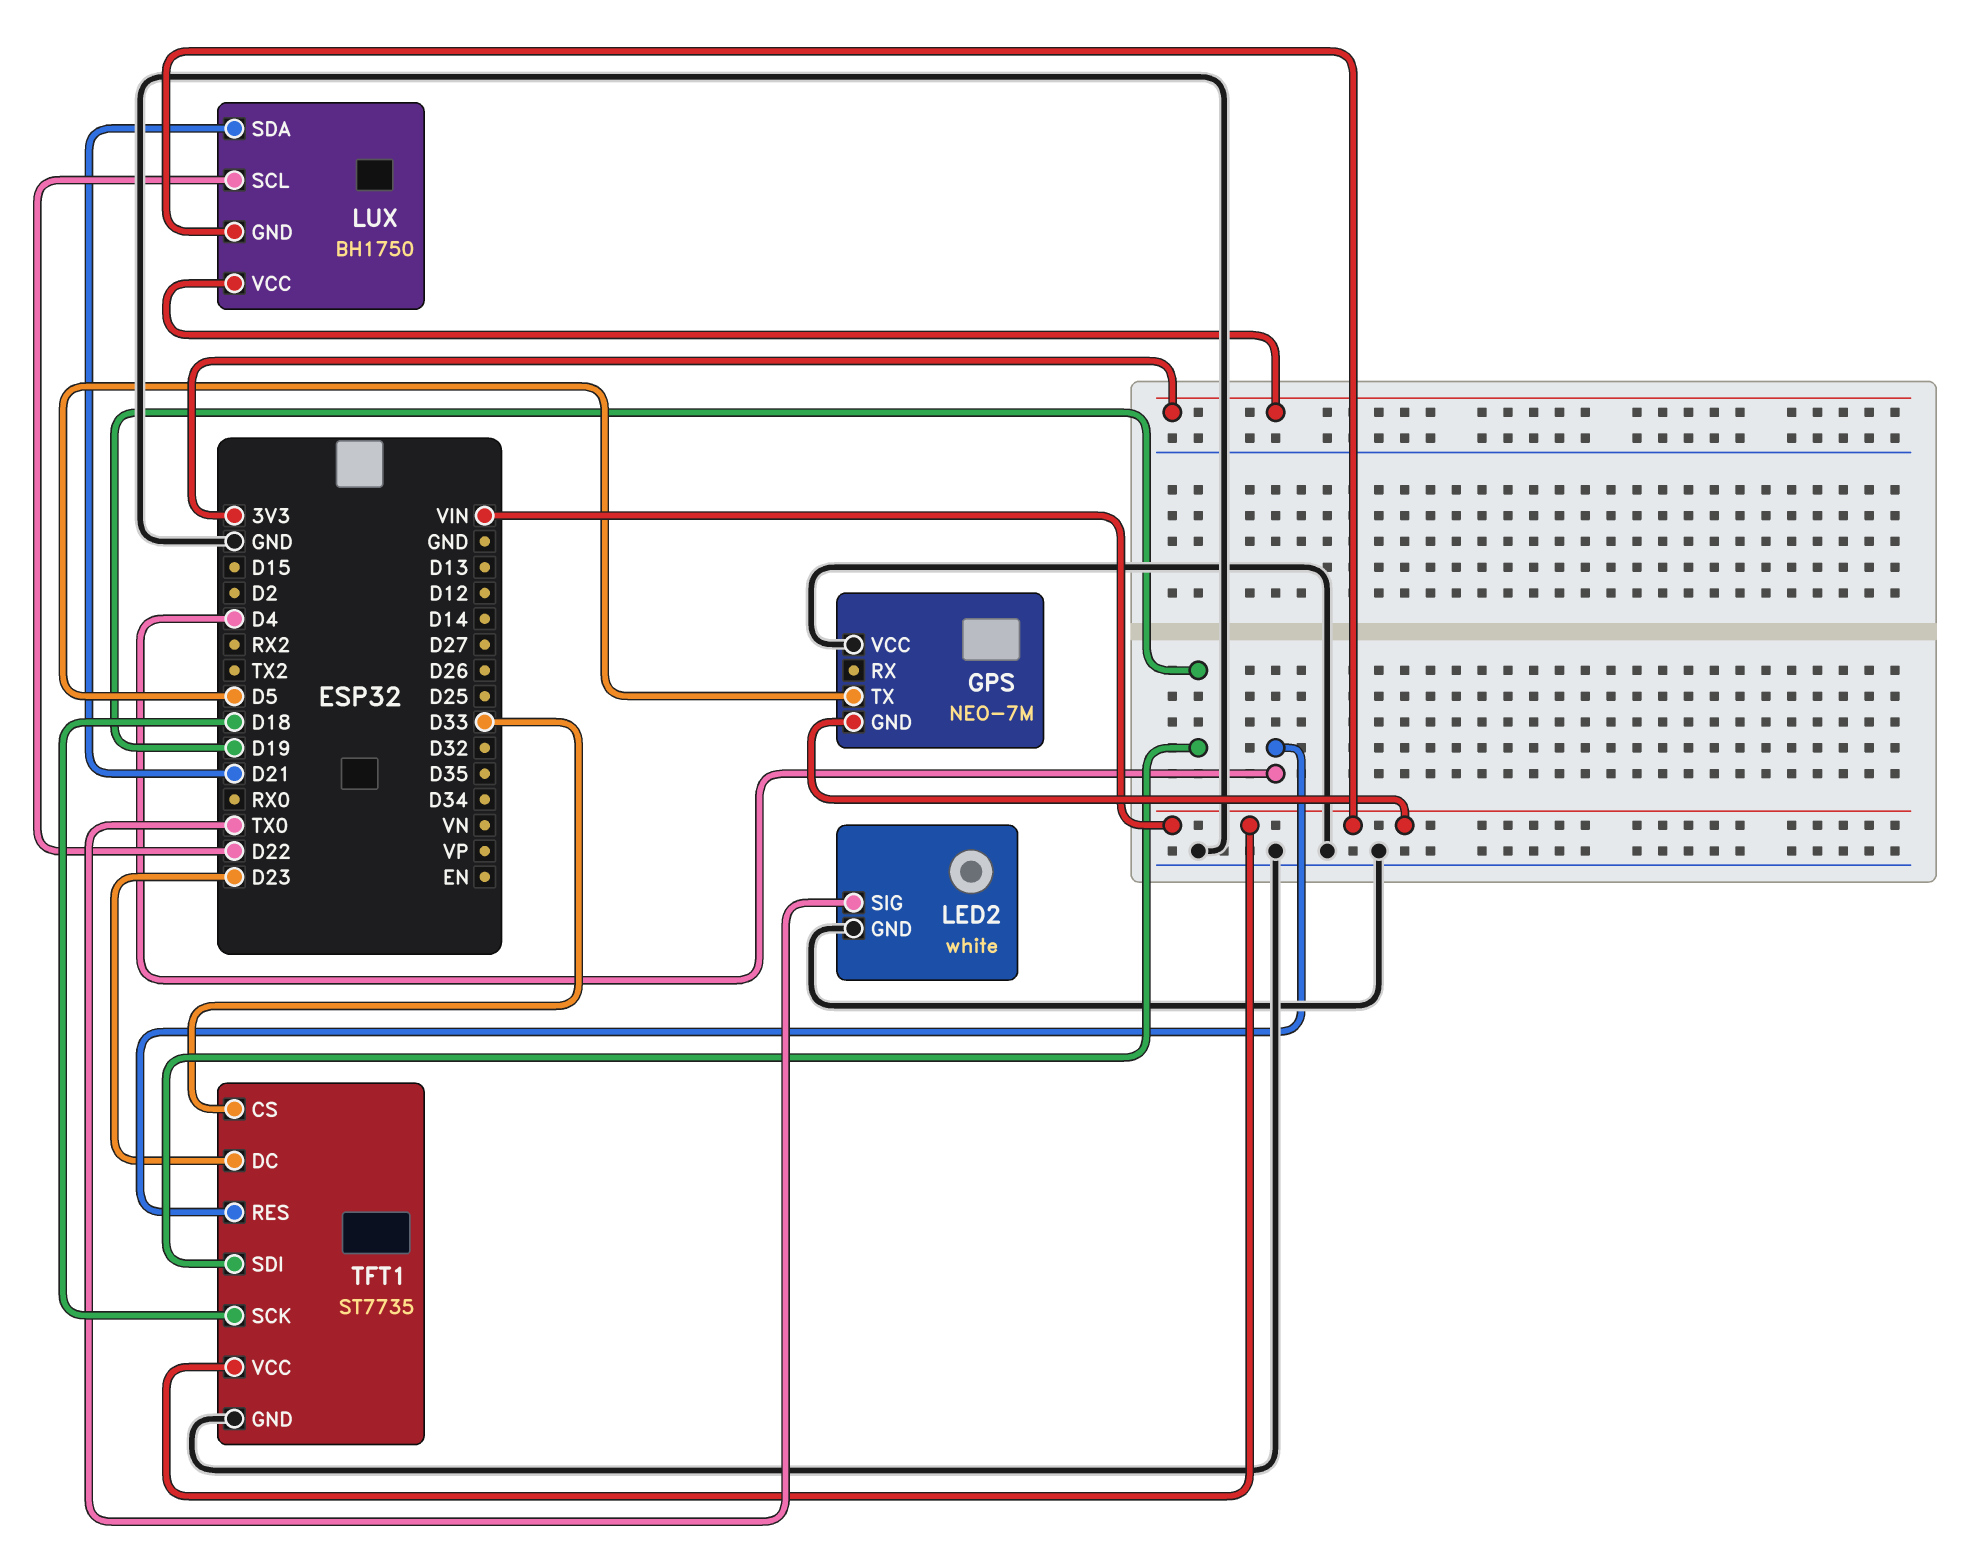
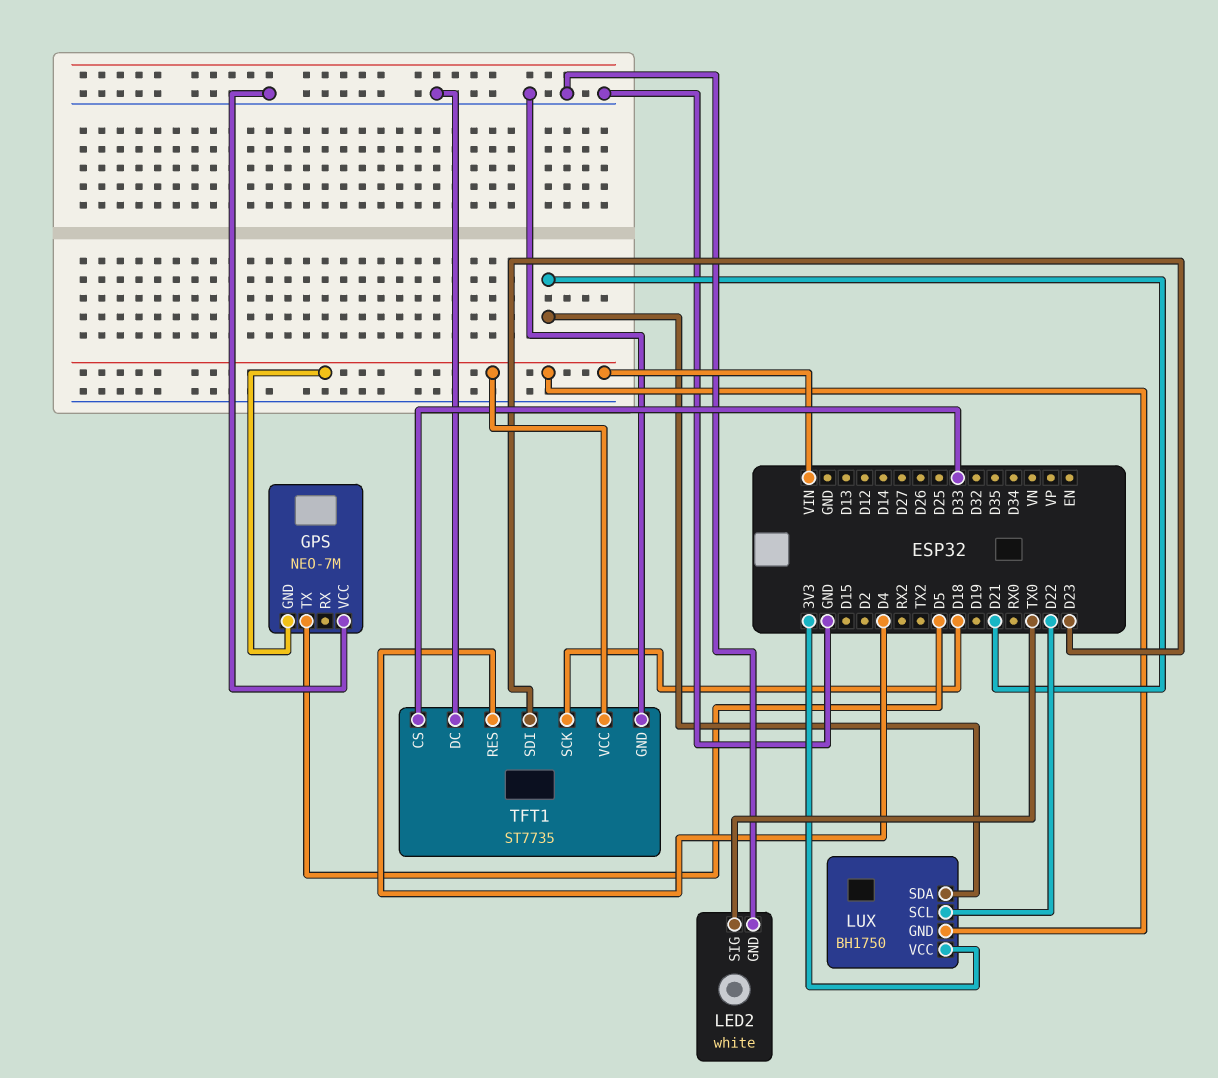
TFT1 pin DC: D23 -> GND
TFT1 pin SDI: D19 -> D23

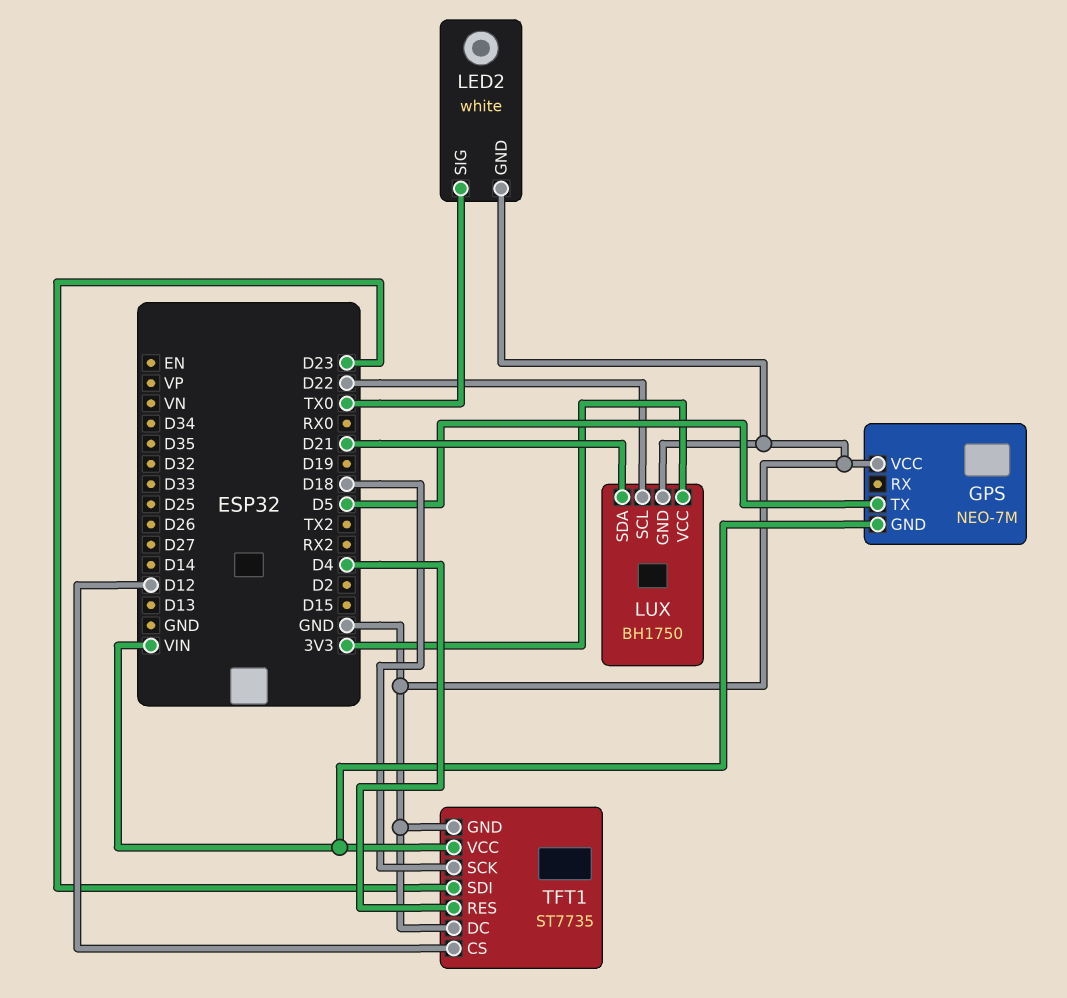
LUX pin GND: VIN -> GND
TFT1 pin CS: D33 -> D12

